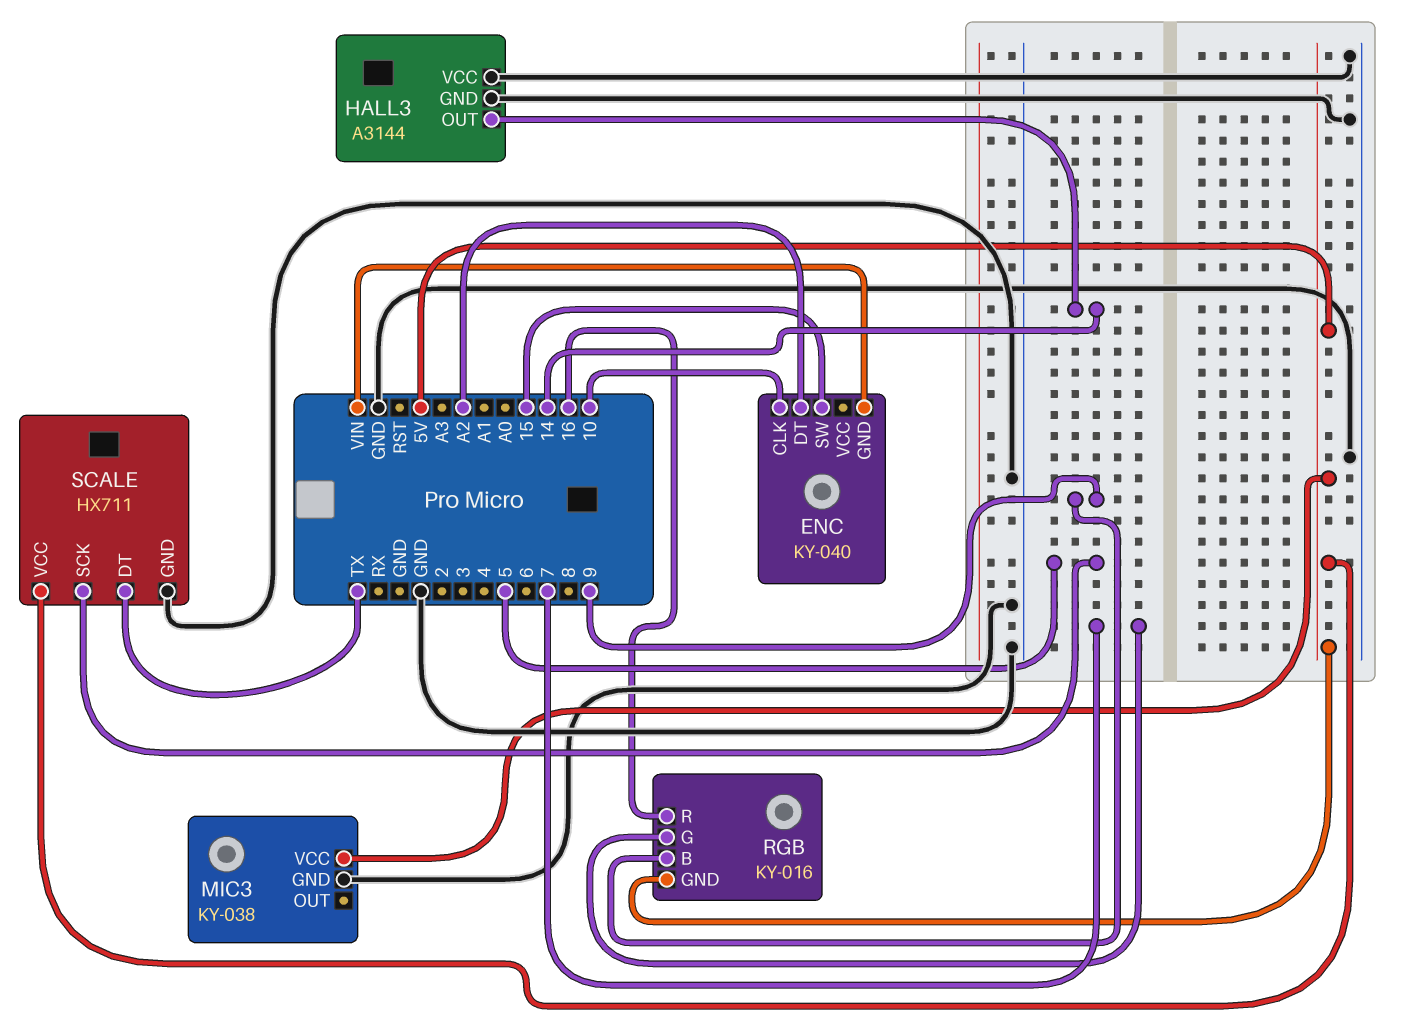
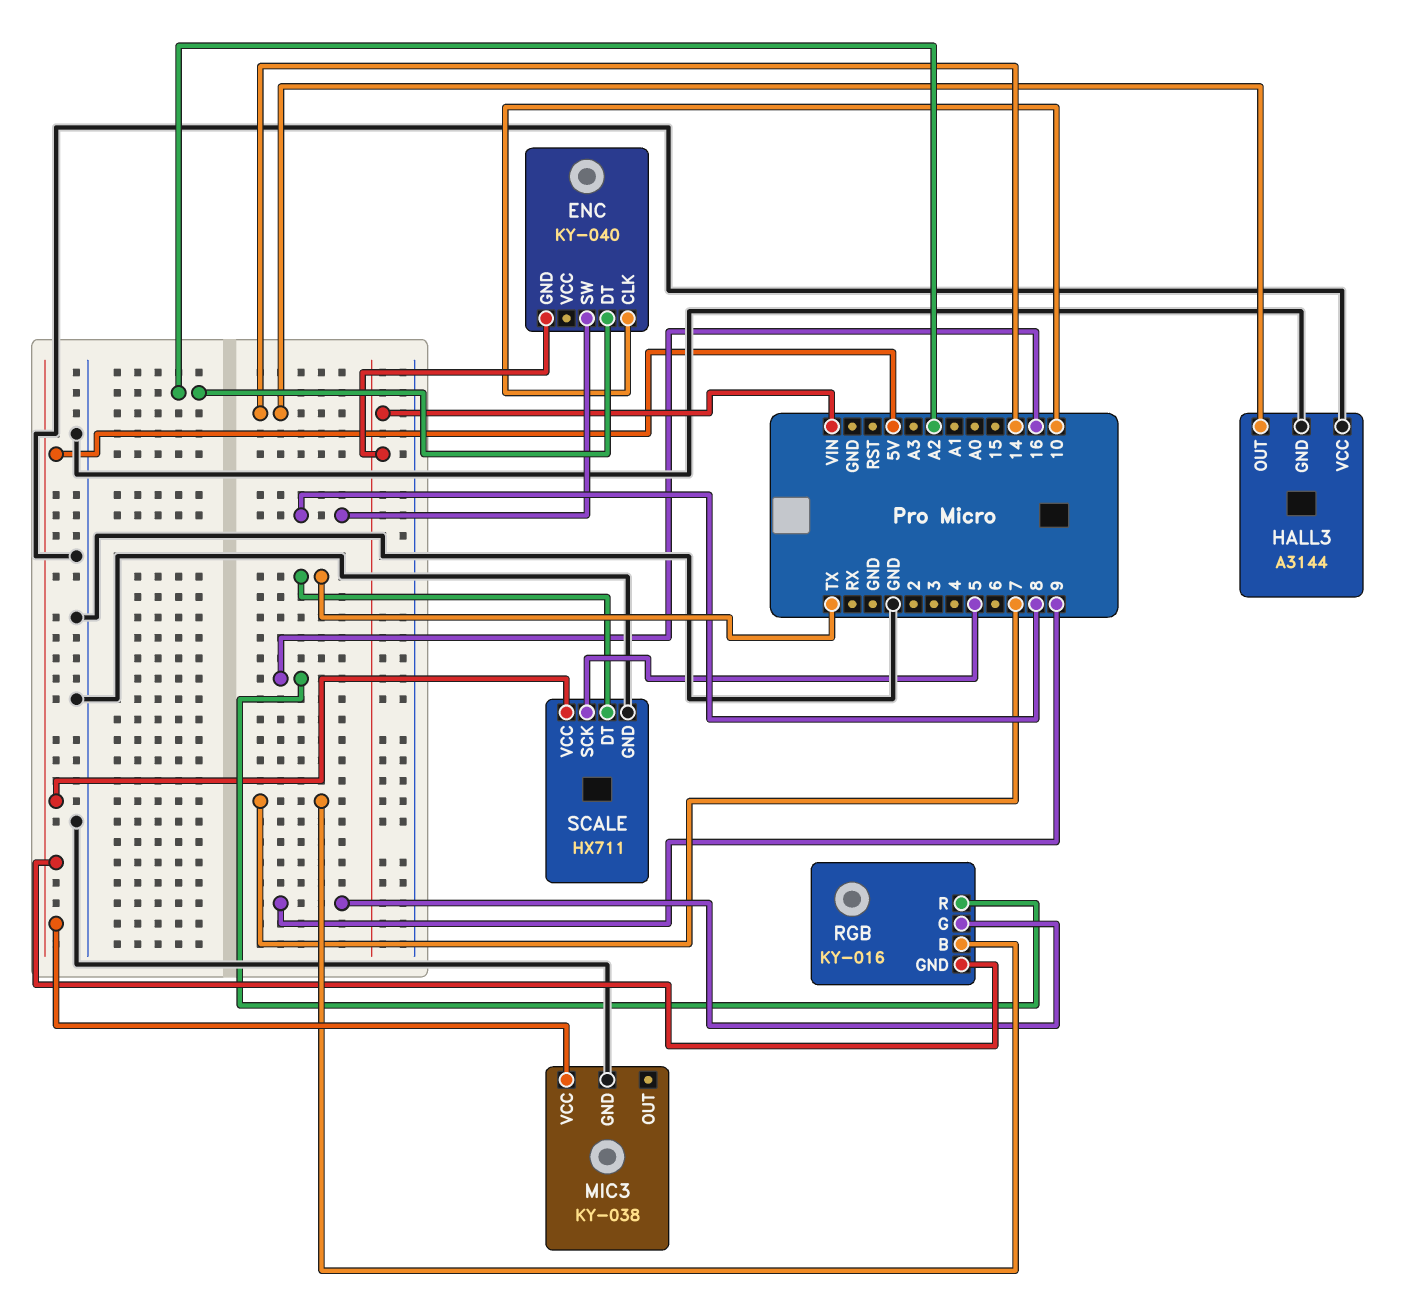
ENC pin SW: 15 -> 8
RGB pin B: 9 -> 7
RGB pin G: 7 -> 9

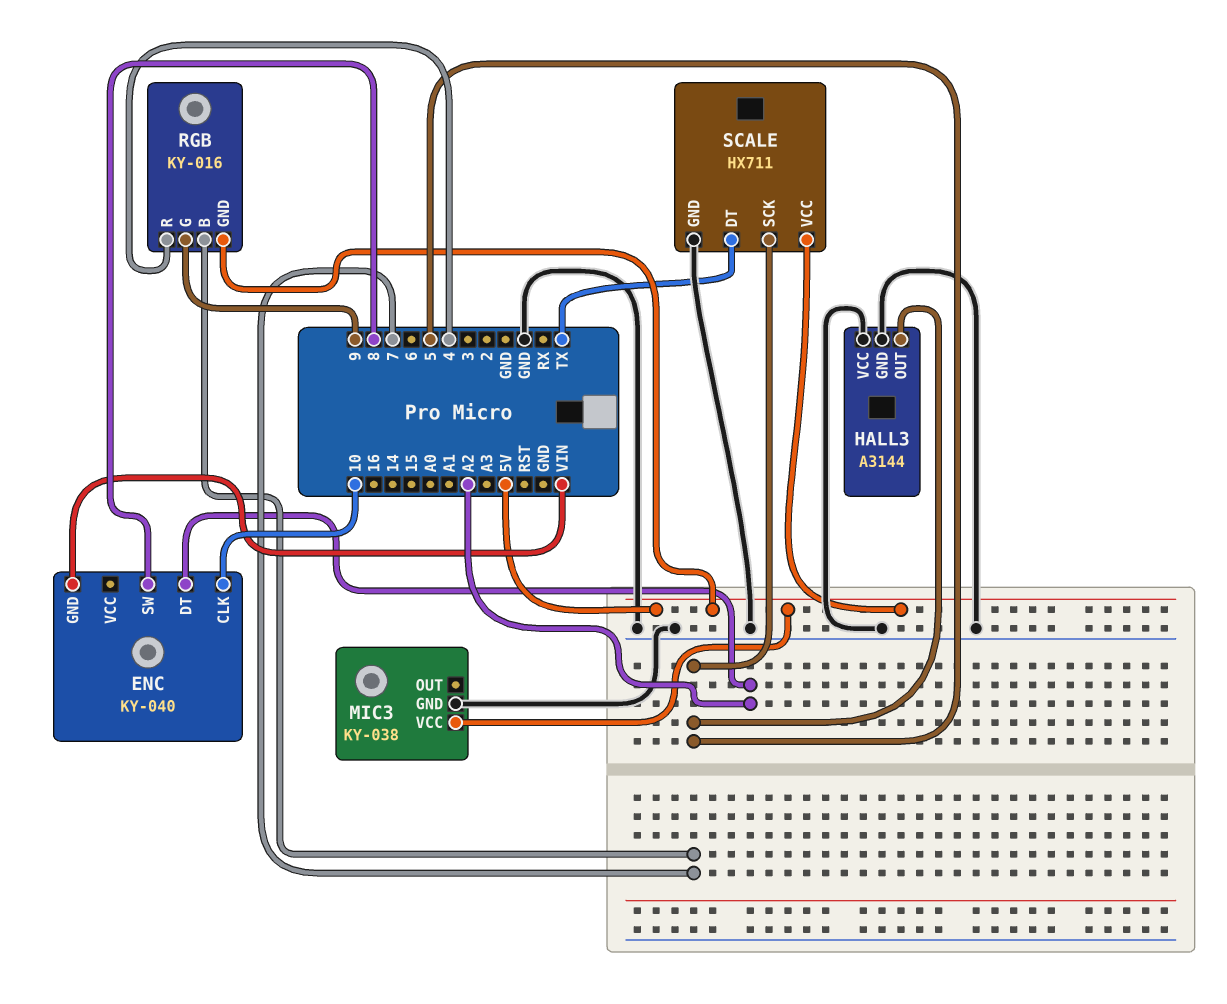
HALL3 pin OUT: 14 -> 5
RGB pin R: 16 -> 4

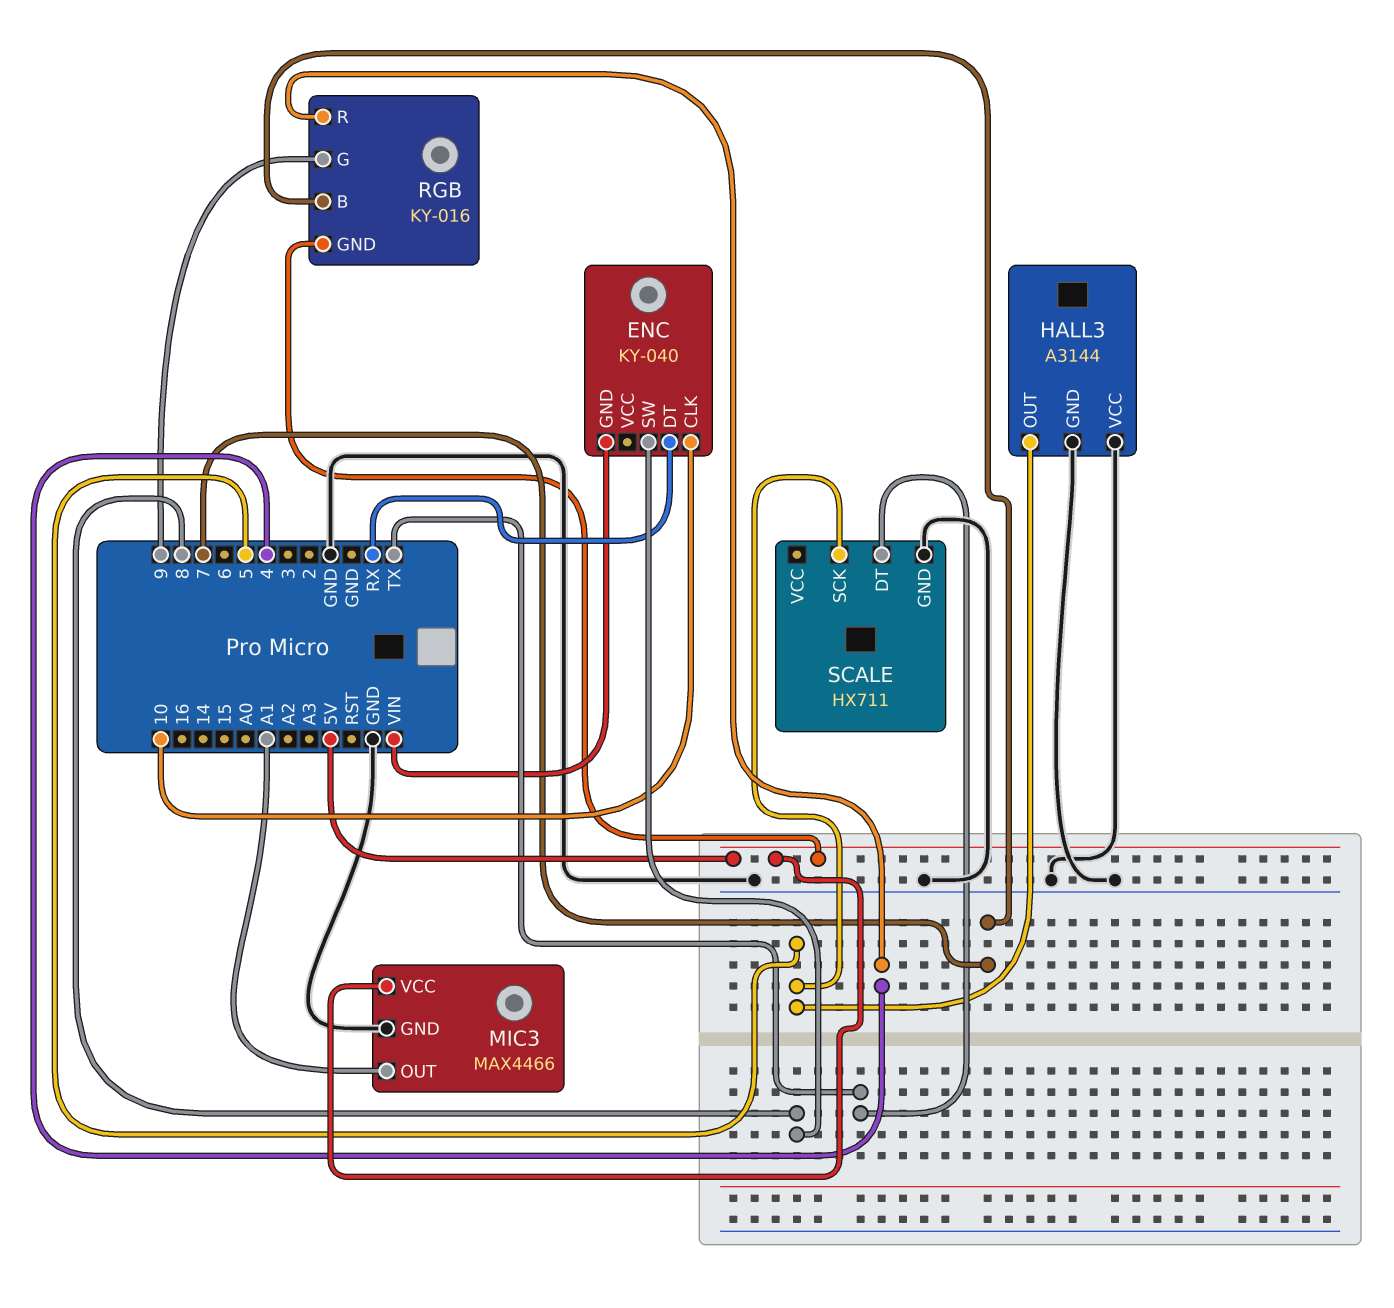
ENC pin DT: A2 -> RX
MIC3: KY-038 -> MAX4466
MIC3 pin OUT: none -> A1
SCALE pin VCC: 5V -> none

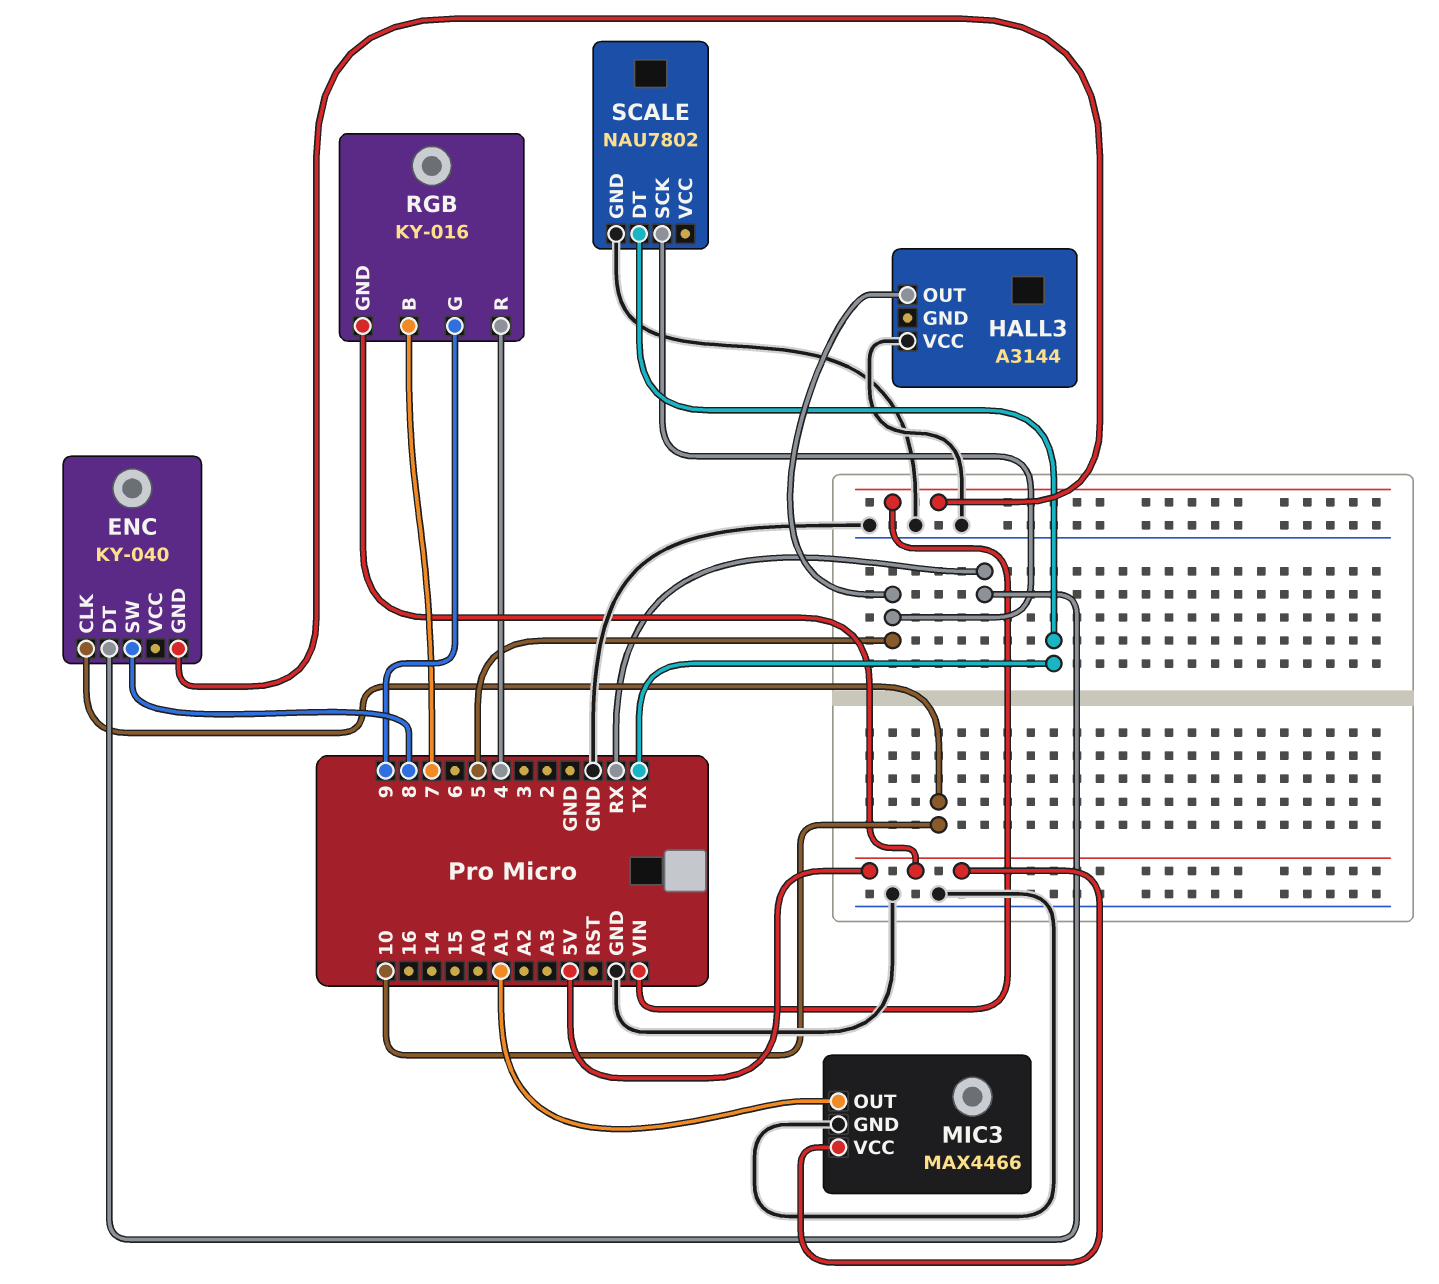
HALL3 pin GND: GND -> none
SCALE: HX711 -> NAU7802

